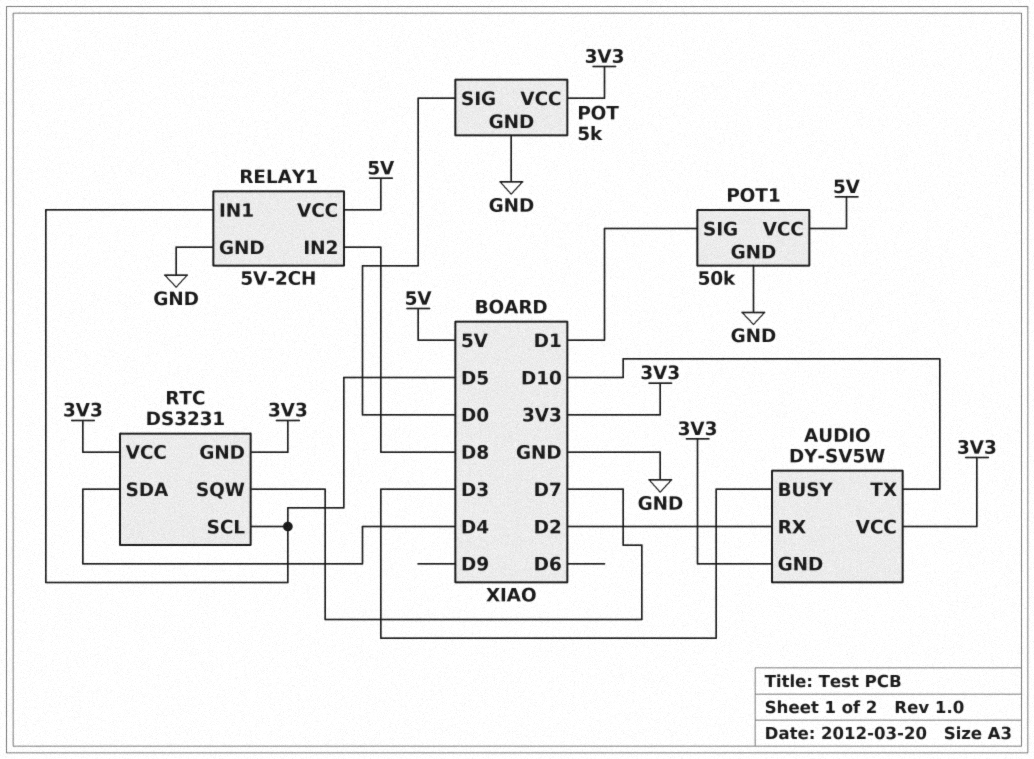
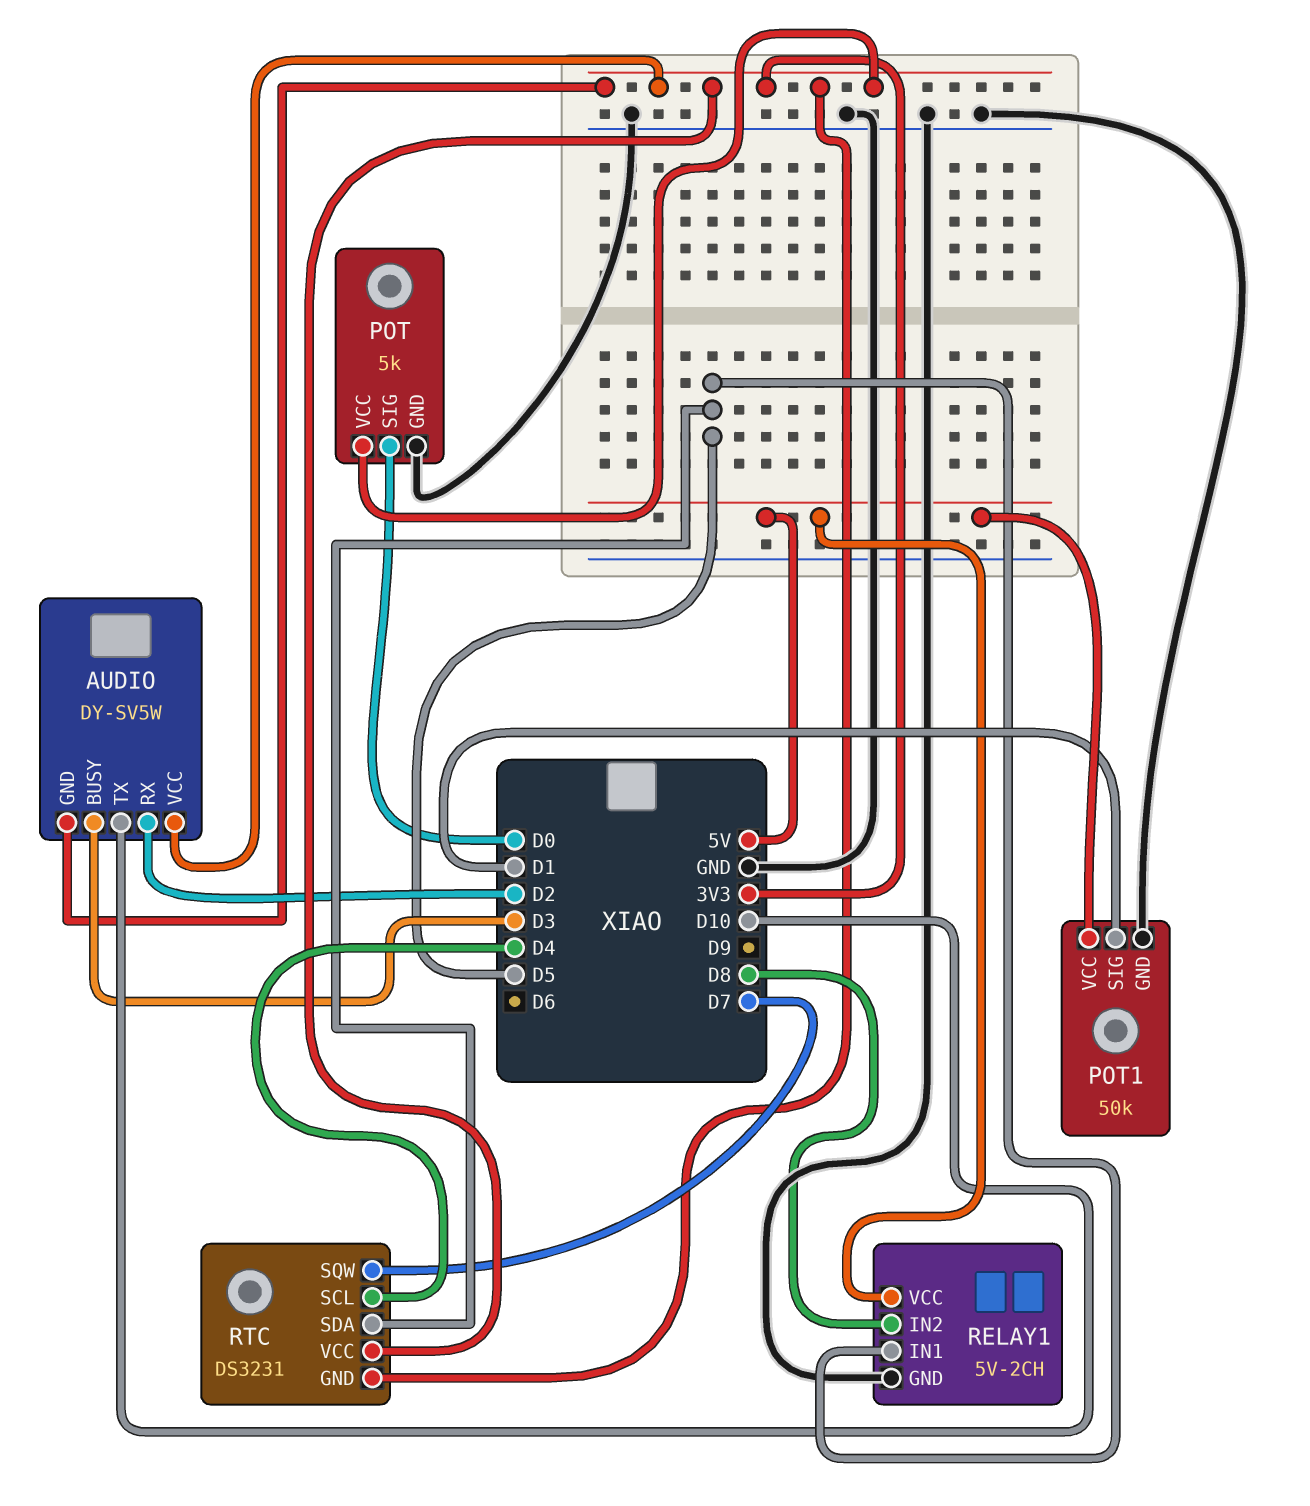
RTC pin SCL: D5 -> D4
RTC pin SDA: D4 -> D5

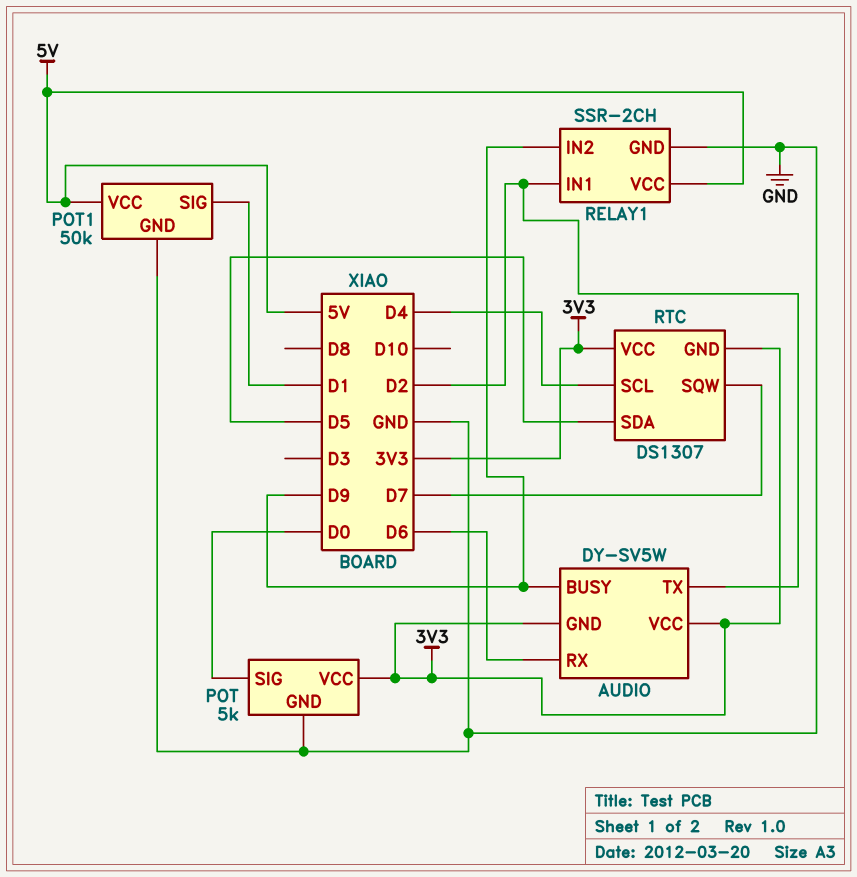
AUDIO pin BUSY: D3 -> D9
AUDIO pin RX: D2 -> D6
AUDIO pin TX: D10 -> D2
RELAY1: 5V-2CH -> SSR-2CH
RELAY1 pin IN1: D5 -> D2
RELAY1 pin IN2: D8 -> D9
RTC: DS3231 -> DS1307

